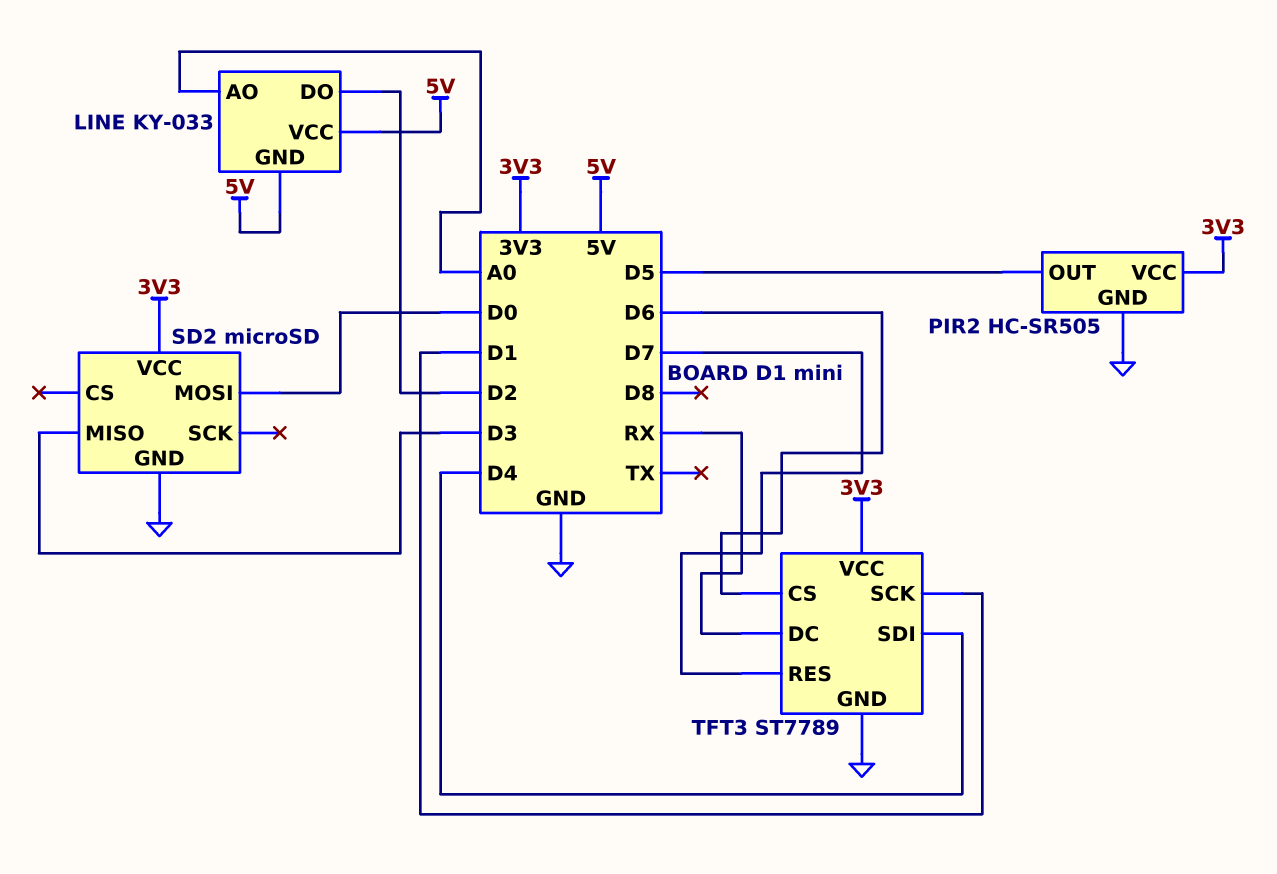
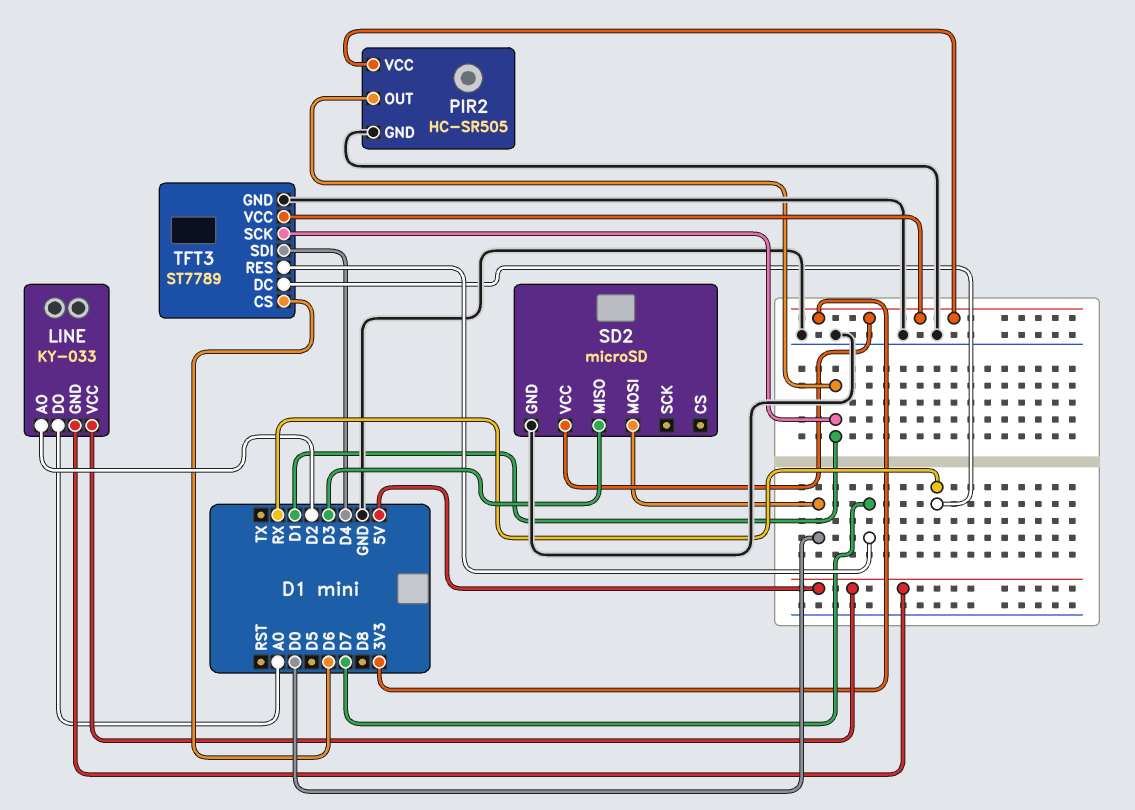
LINE pin AO: A0 -> D2
LINE pin DO: D2 -> A0
PIR2 pin OUT: D5 -> D1

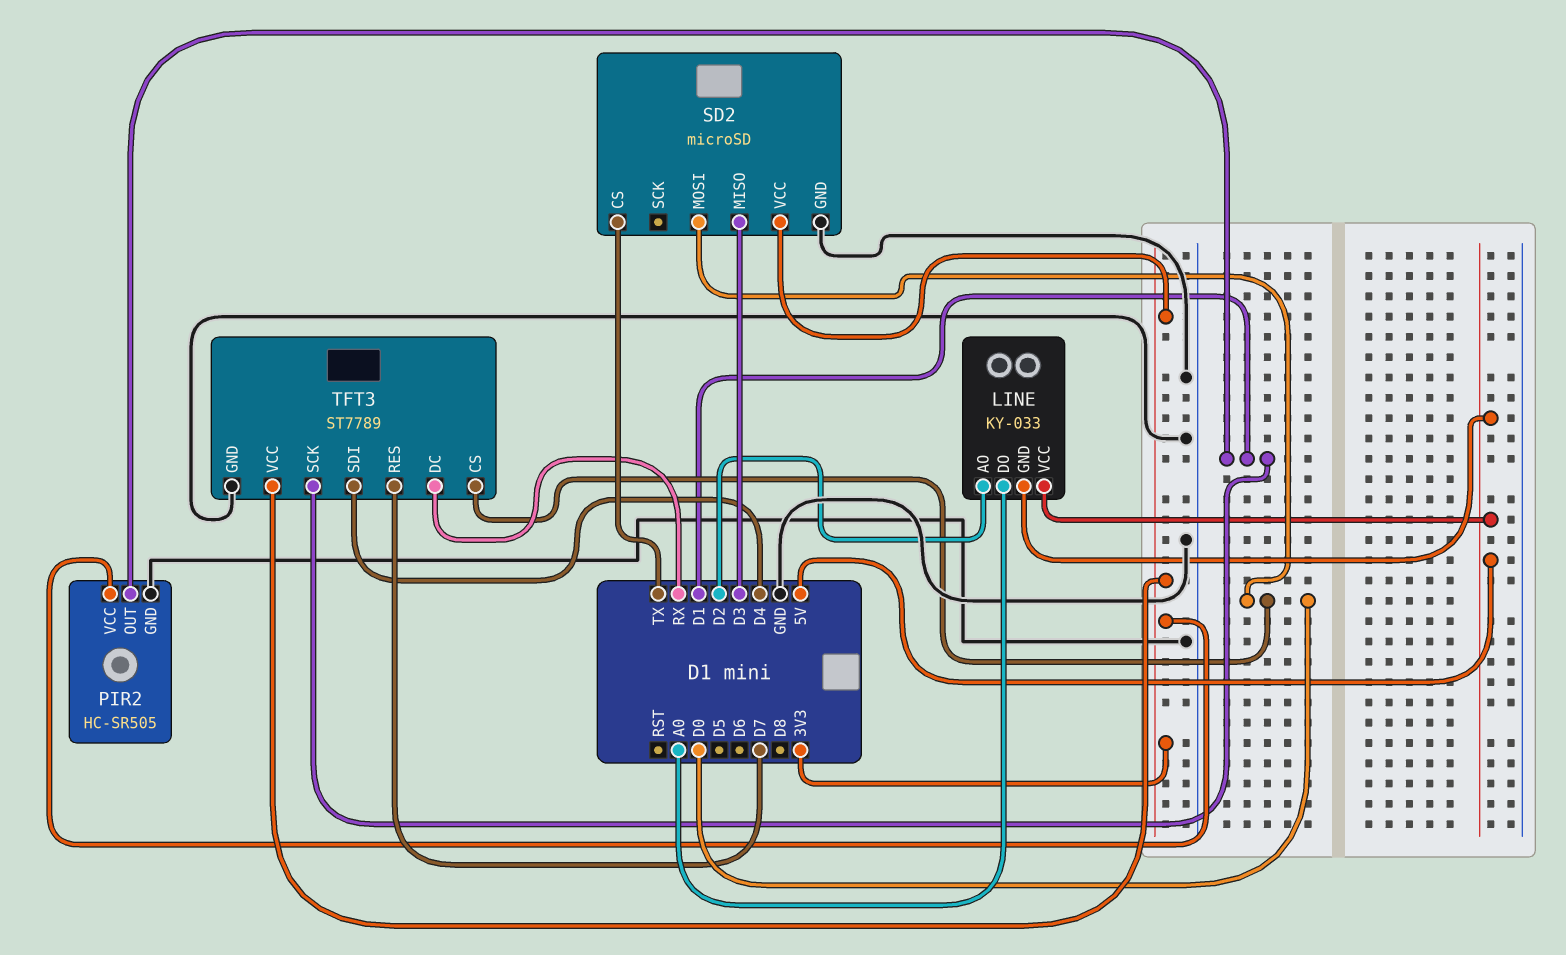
SD2 pin CS: none -> TX
TFT3 pin CS: D6 -> D0

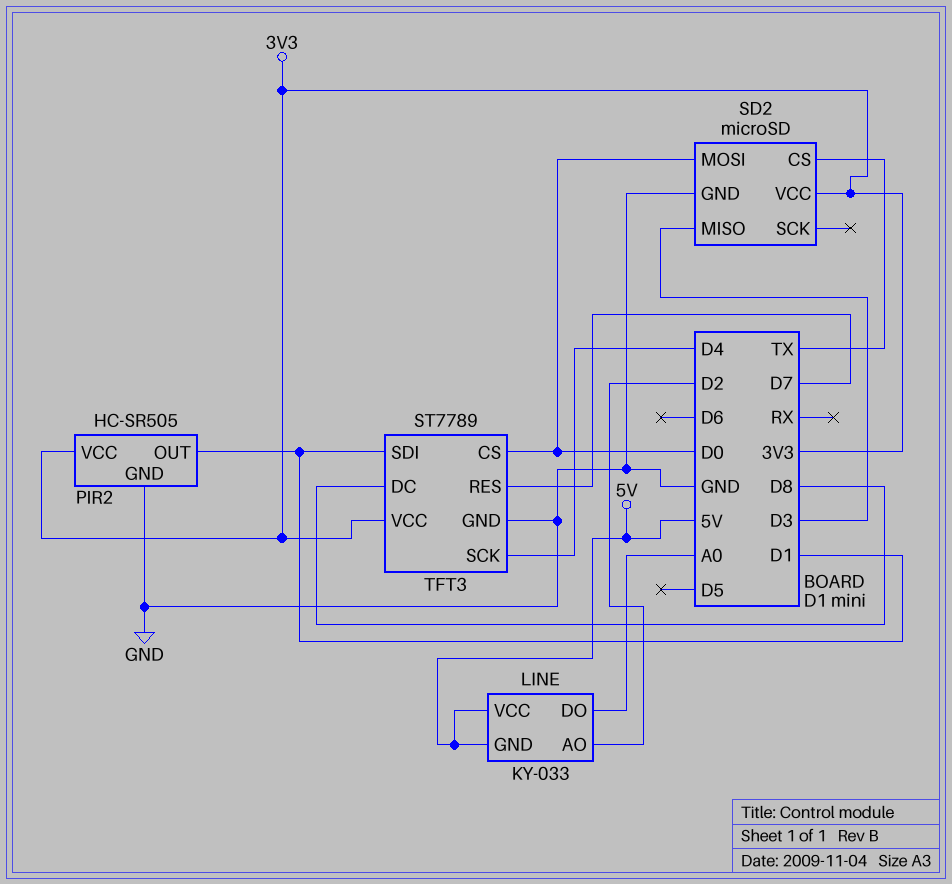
TFT3 pin DC: RX -> D8
TFT3 pin SCK: D1 -> D4
TFT3 pin SDI: D4 -> D1

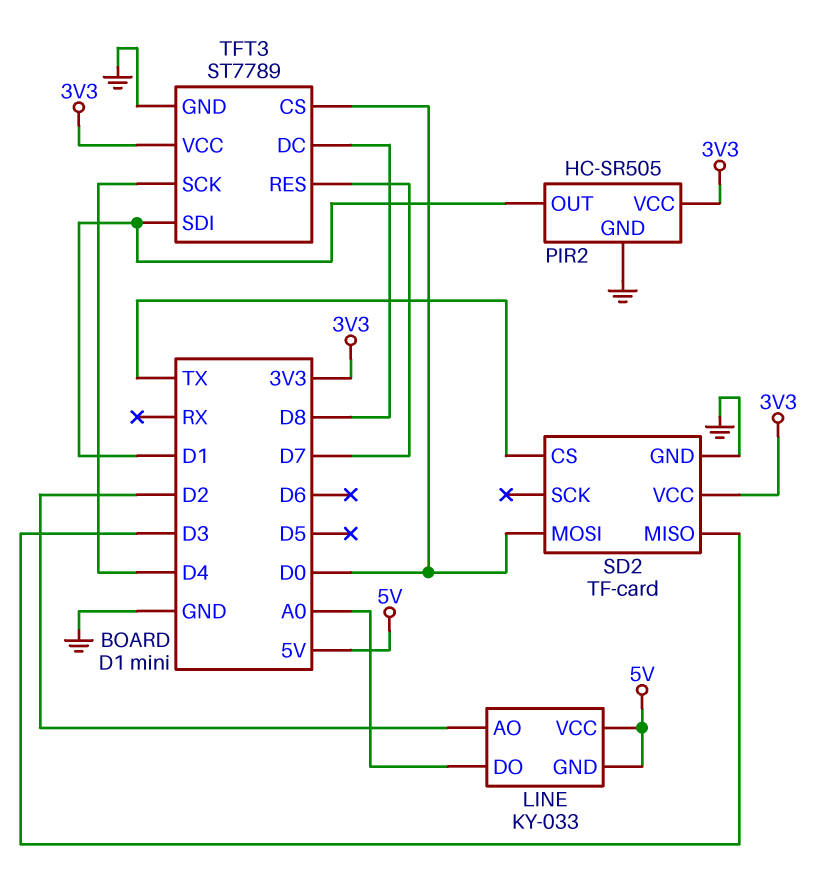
SD2: microSD -> TF-card

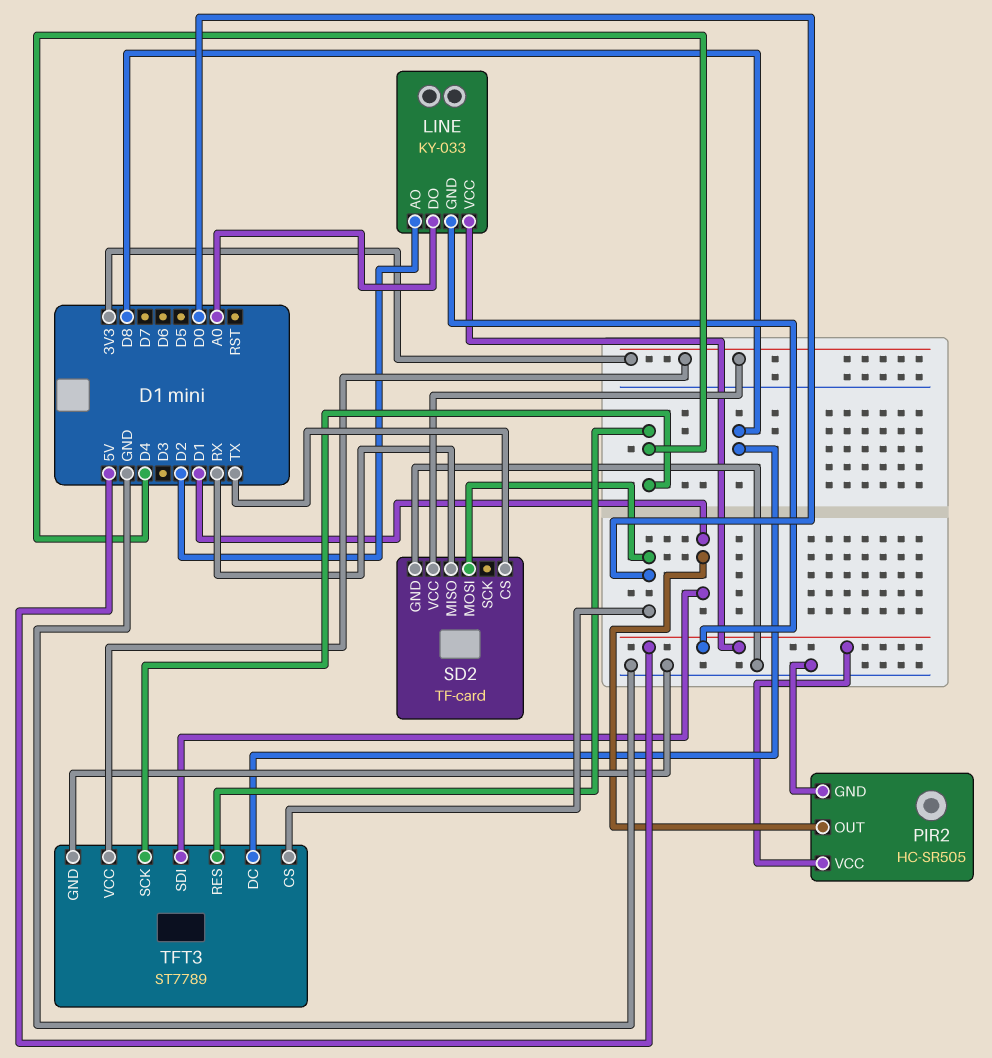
PIR2 pin VCC: 3V3 -> 5V
SD2 pin MISO: D3 -> RX
TFT3 pin RES: D7 -> D4

